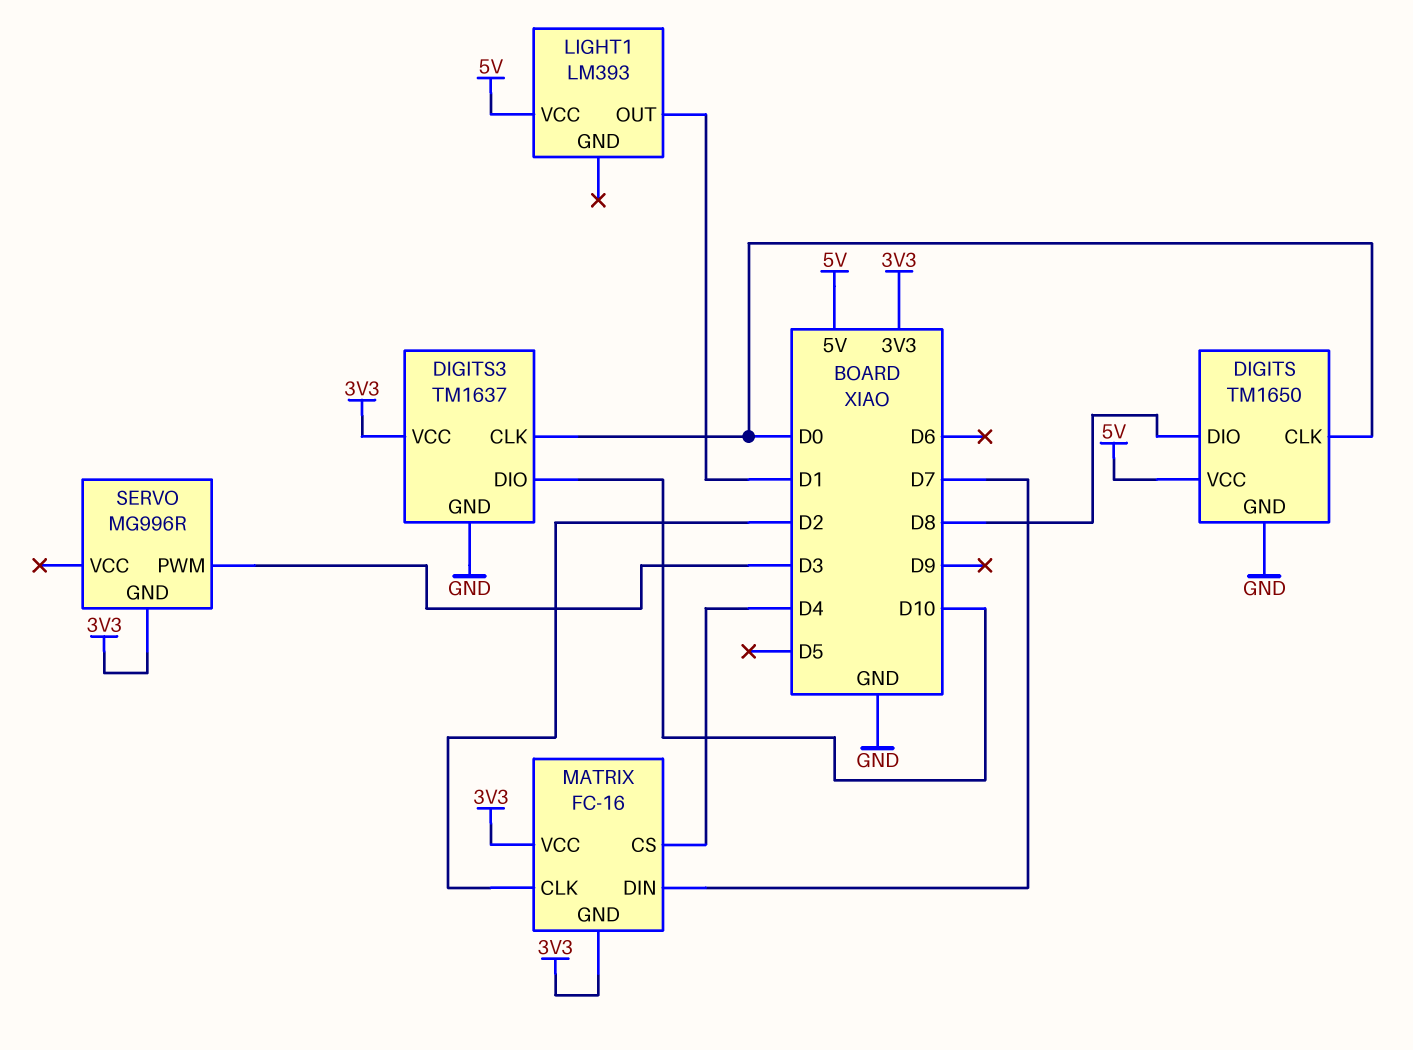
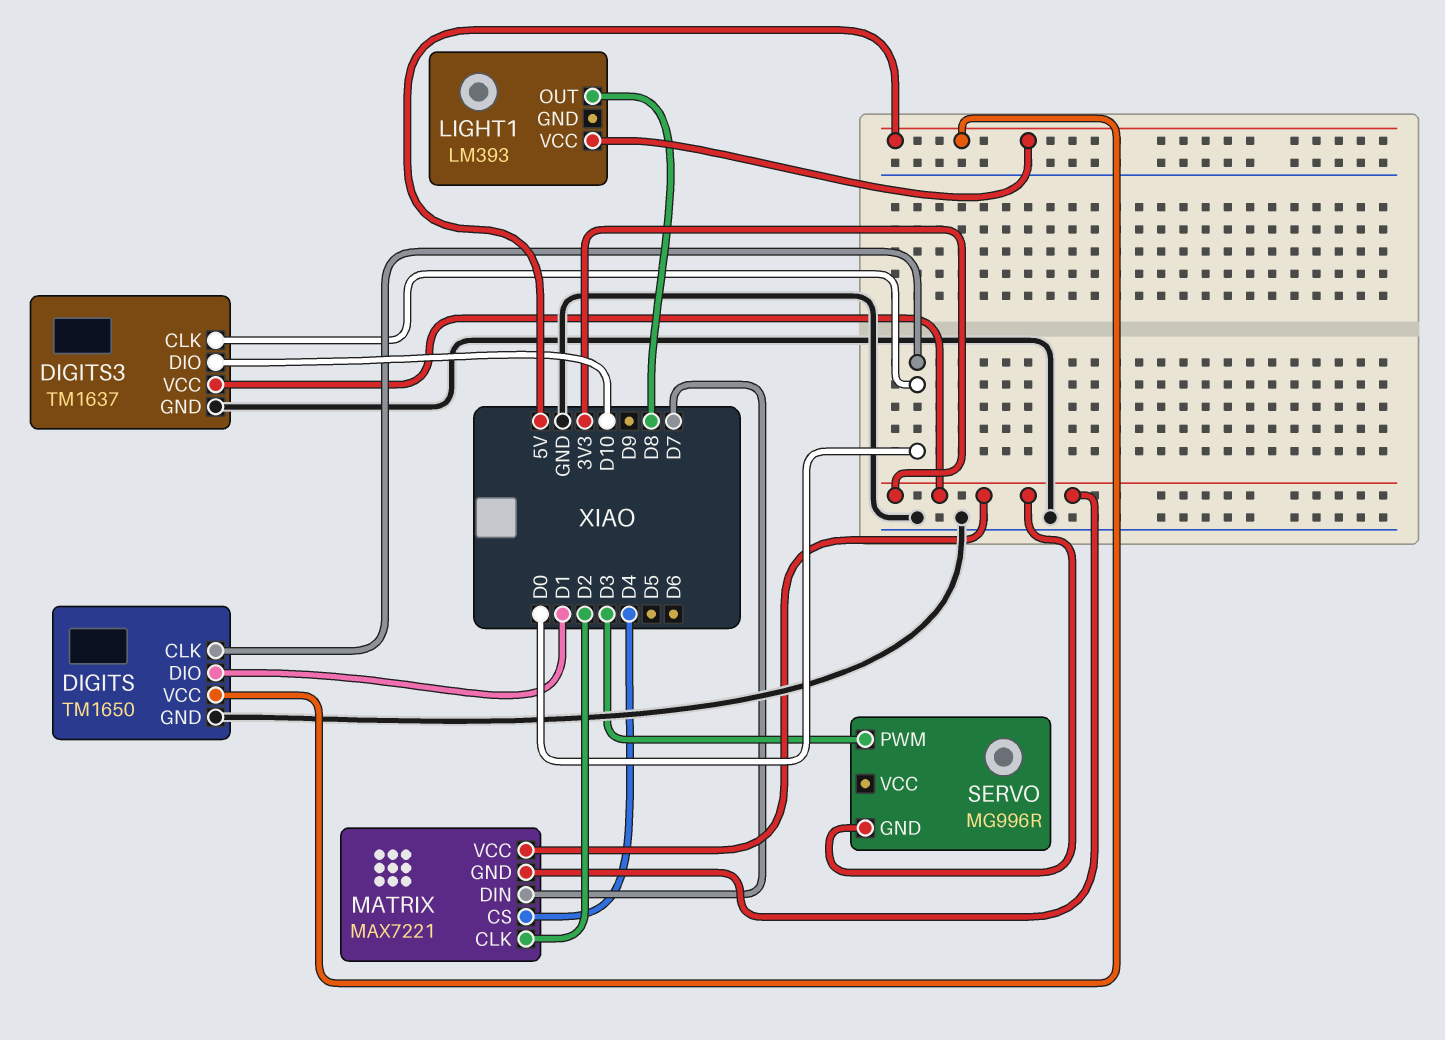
DIGITS pin DIO: D8 -> D1
LIGHT1 pin OUT: D1 -> D8
MATRIX: FC-16 -> MAX7221

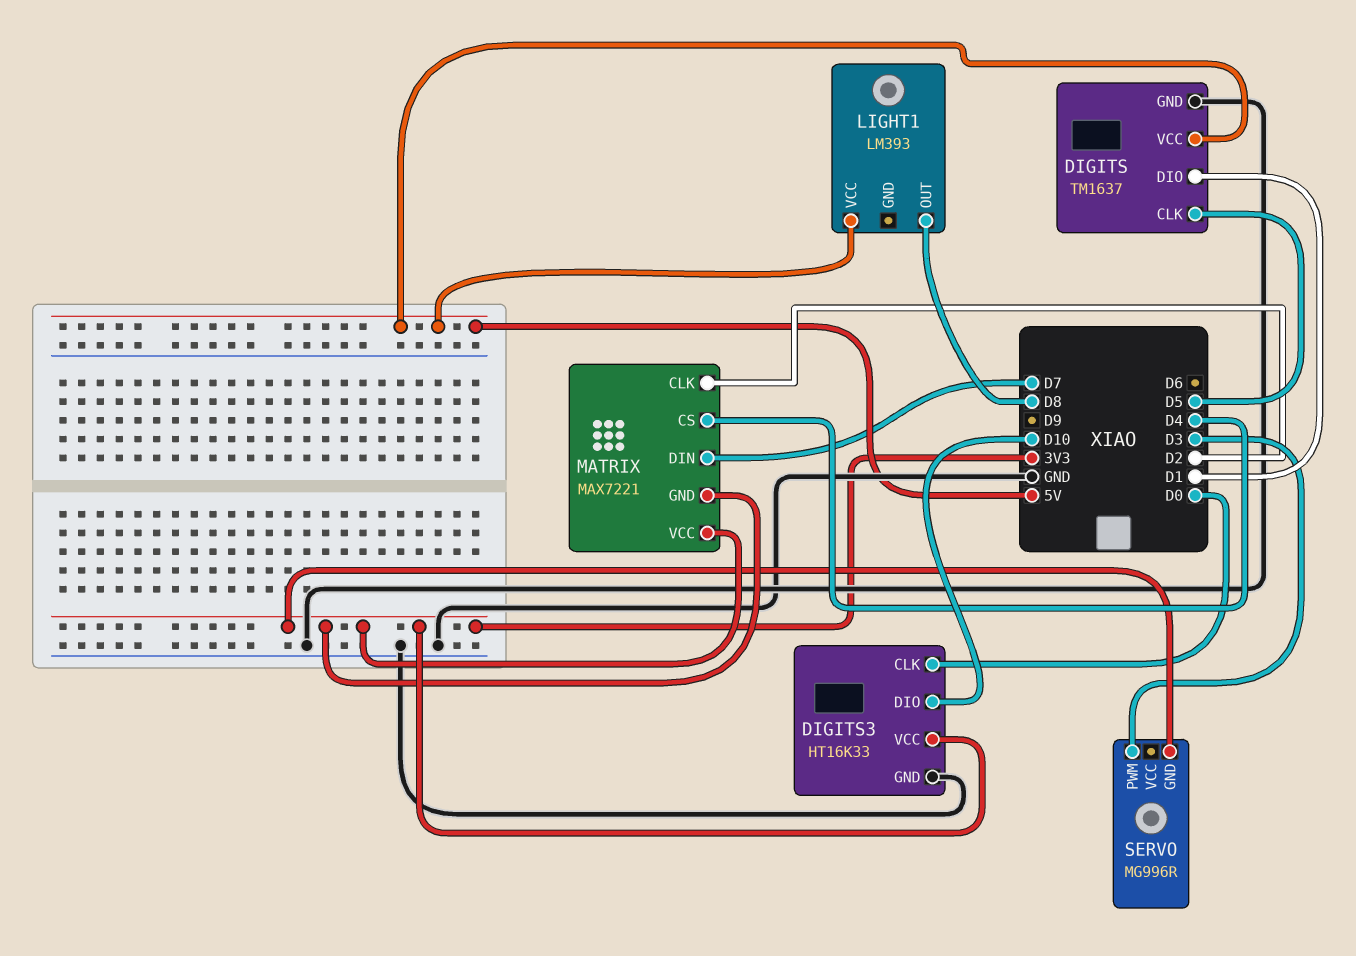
DIGITS: TM1650 -> TM1637
DIGITS pin CLK: D0 -> D5
DIGITS3: TM1637 -> HT16K33

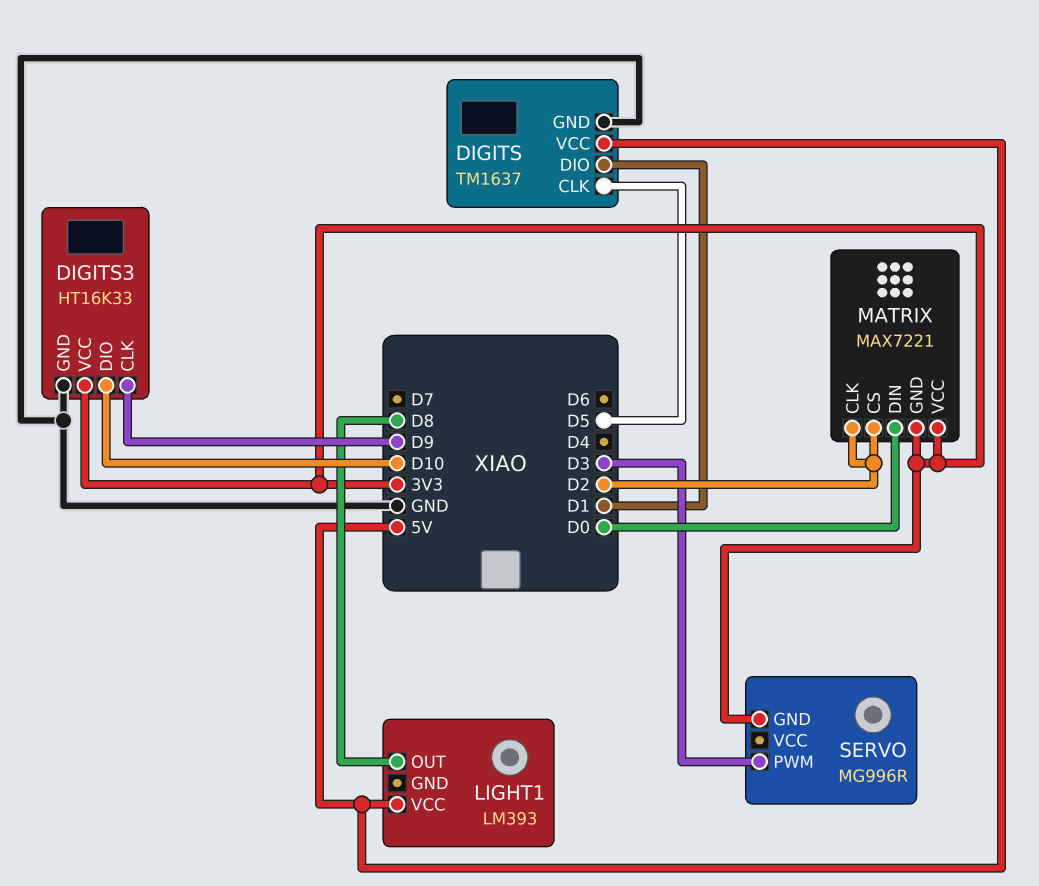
DIGITS3 pin CLK: D0 -> D9
MATRIX pin CS: D4 -> D2
MATRIX pin DIN: D7 -> D0

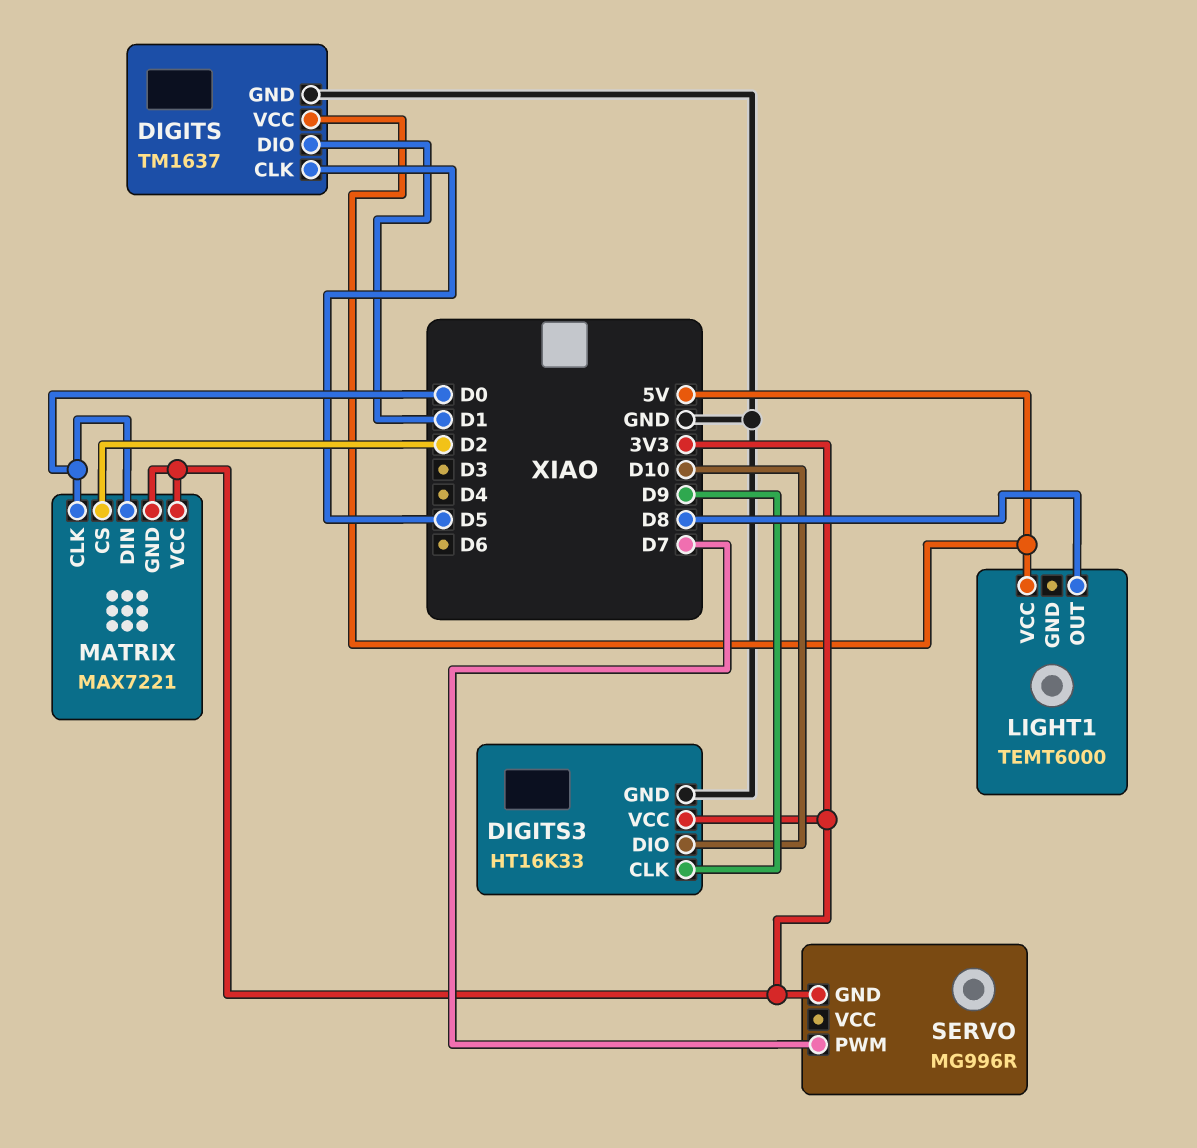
LIGHT1: LM393 -> TEMT6000
MATRIX pin CLK: D2 -> D0
SERVO pin PWM: D3 -> D7

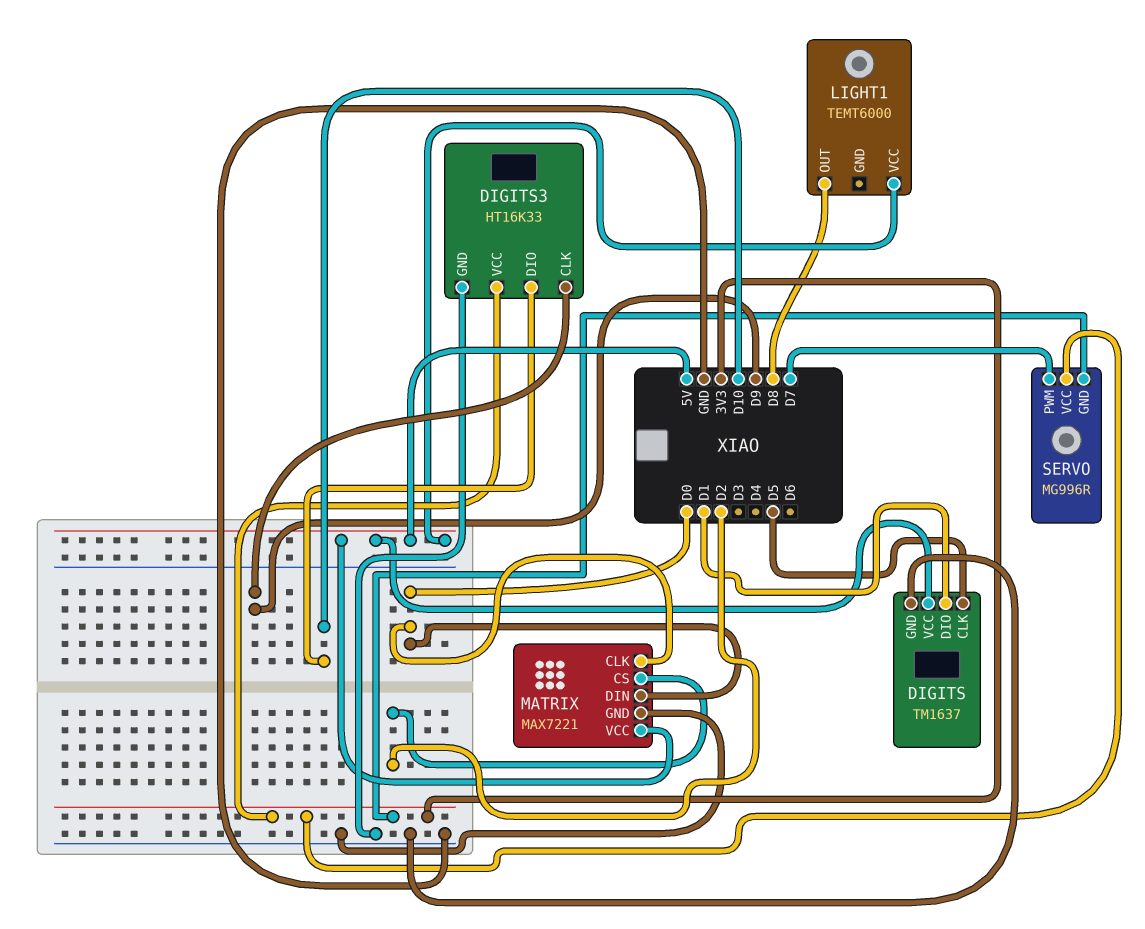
MATRIX pin GND: 3V3 -> GND
MATRIX pin VCC: 3V3 -> 5V
SERVO pin VCC: none -> 3V3

